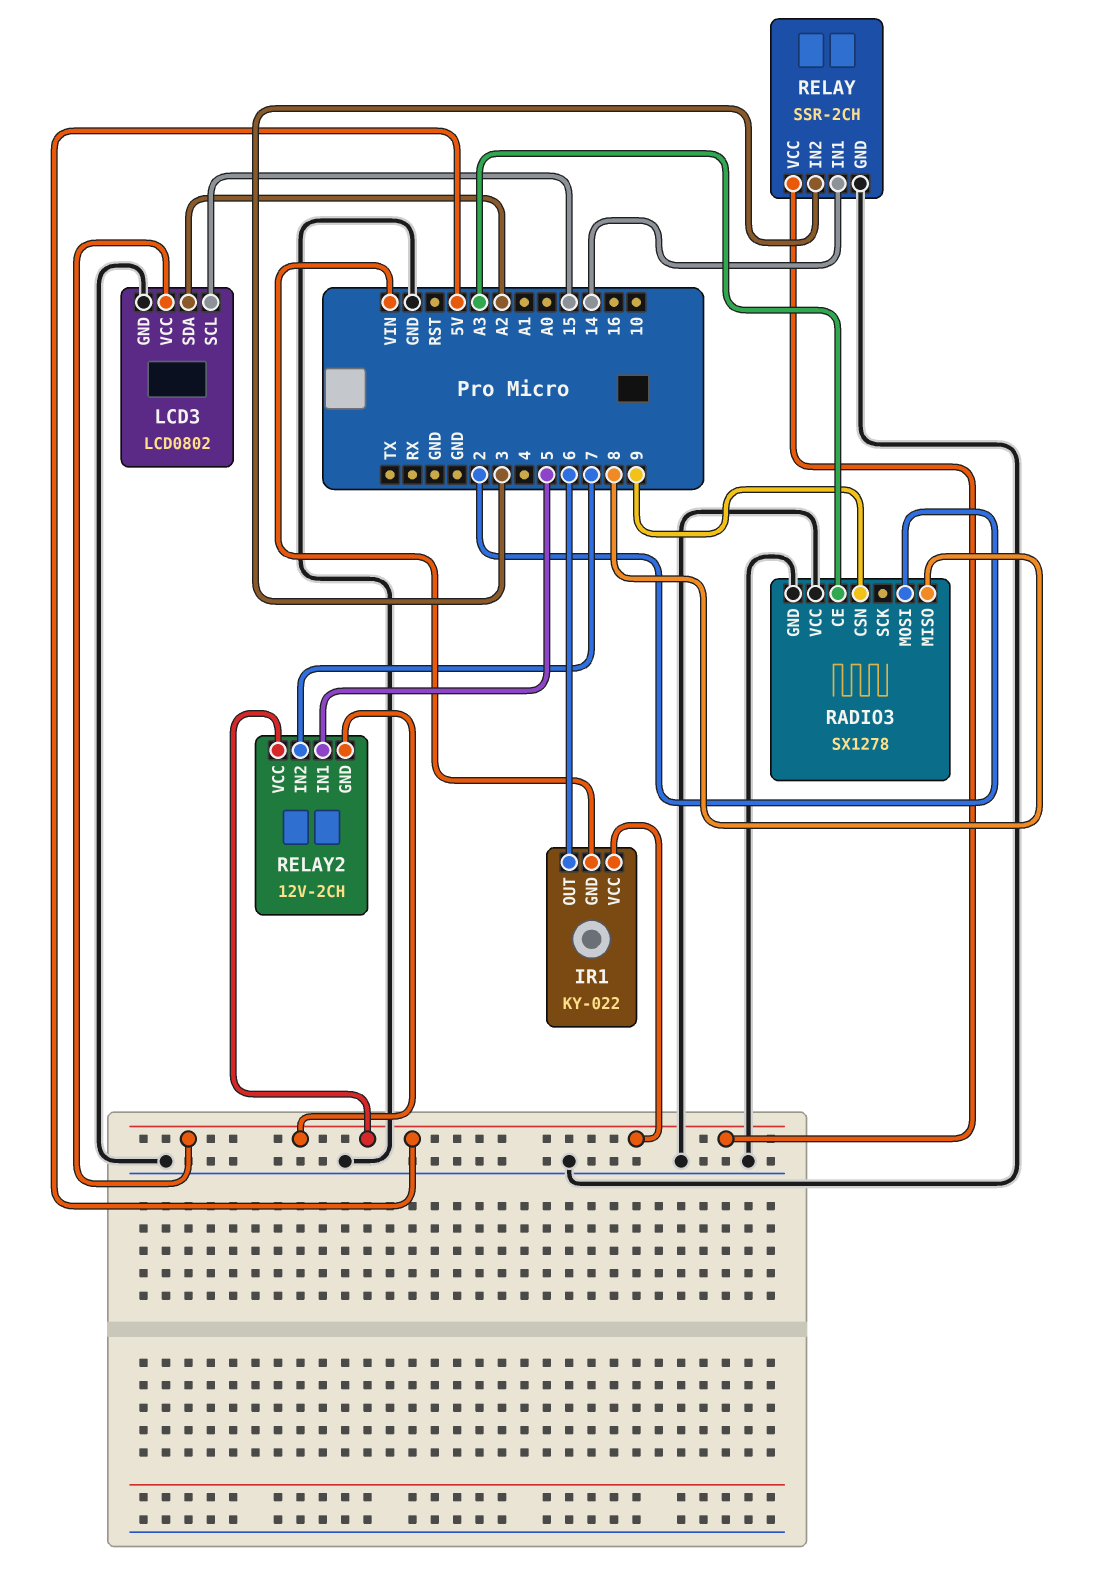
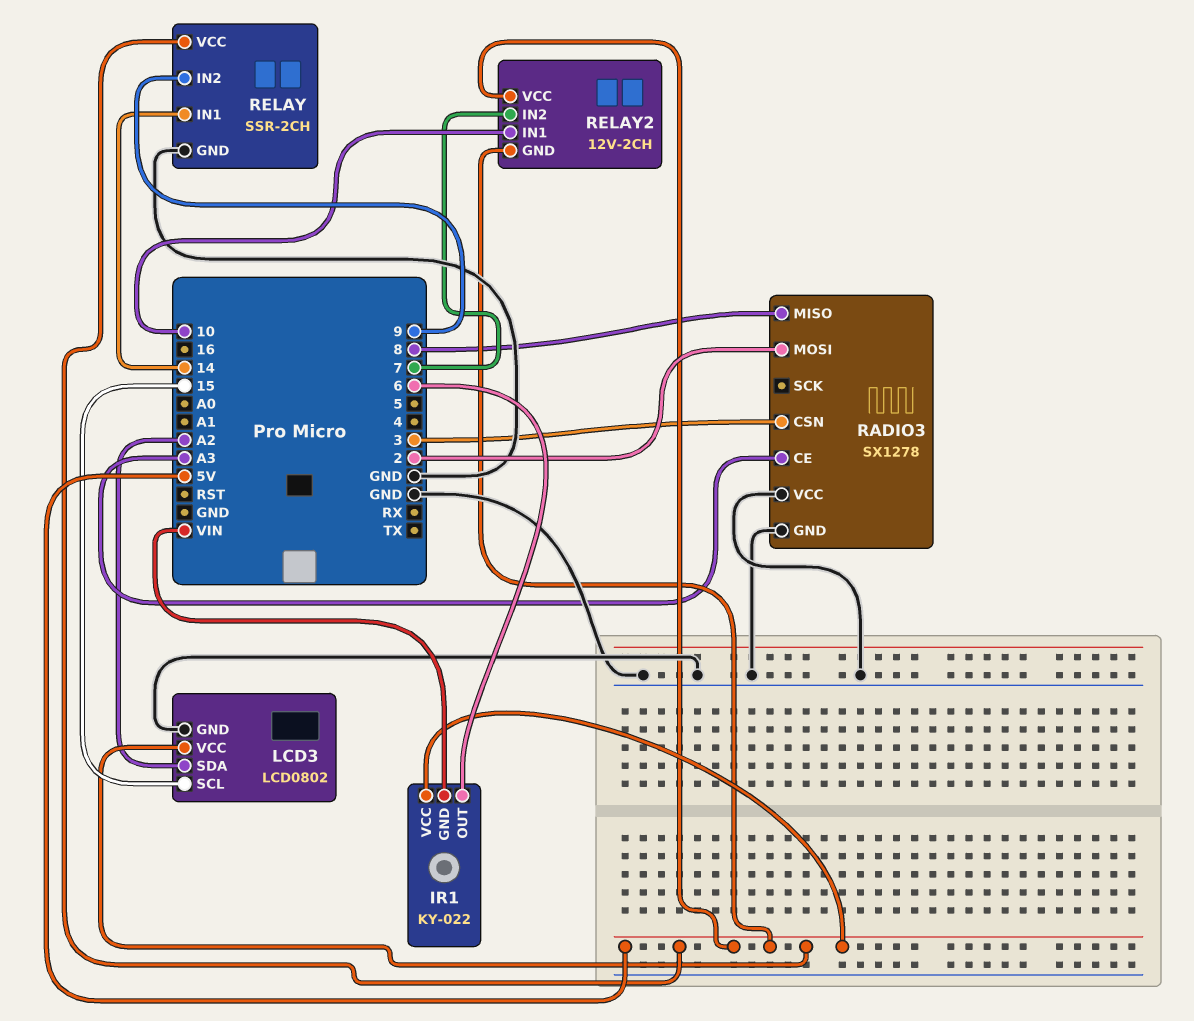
RADIO3 pin CSN: 9 -> 3
RELAY pin IN2: 3 -> 9
RELAY2 pin IN1: 5 -> 10

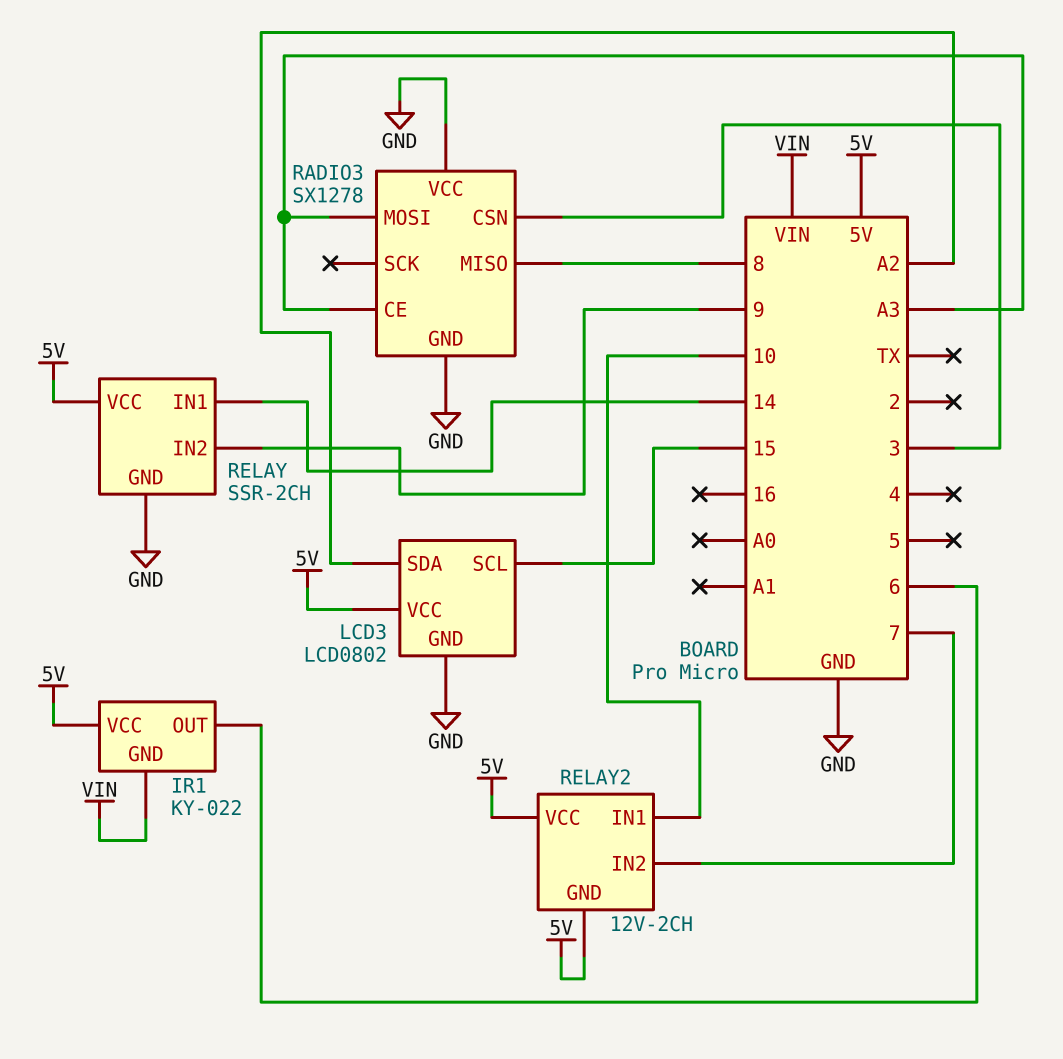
RADIO3 pin MOSI: 2 -> A3

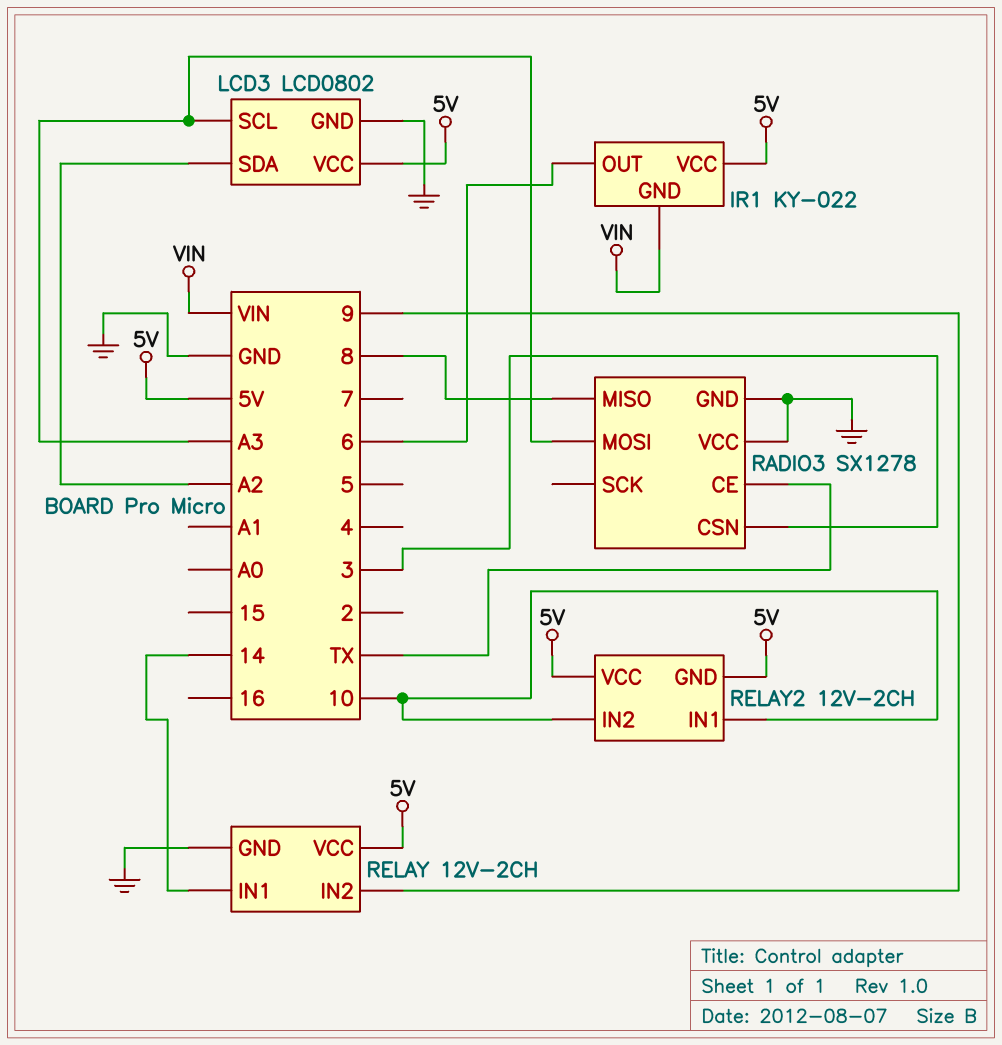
LCD3 pin SCL: 15 -> A3
RADIO3 pin CE: A3 -> TX
RELAY: SSR-2CH -> 12V-2CH
RELAY2 pin IN2: 7 -> 10

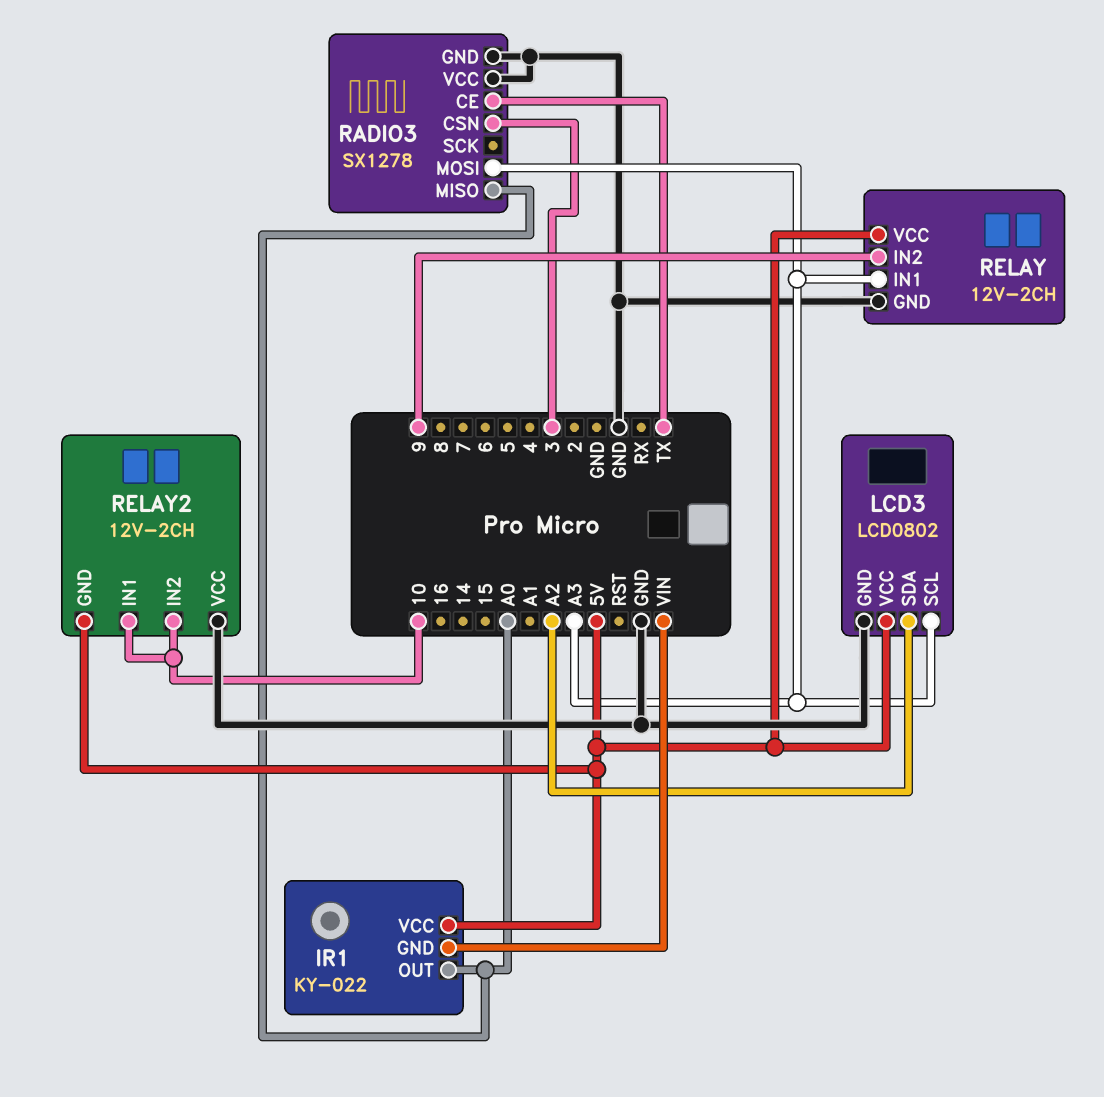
IR1 pin OUT: 6 -> A0
RADIO3 pin MISO: 8 -> A0
RELAY pin IN1: 14 -> A3
RELAY2 pin VCC: 5V -> GND

